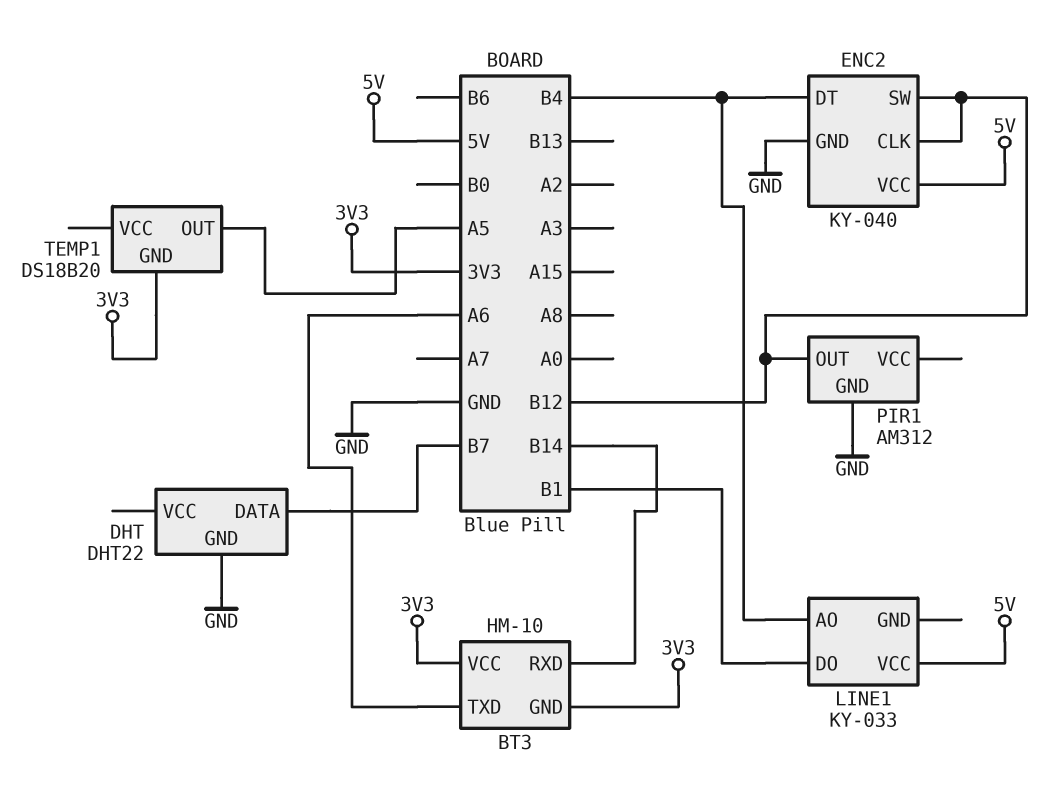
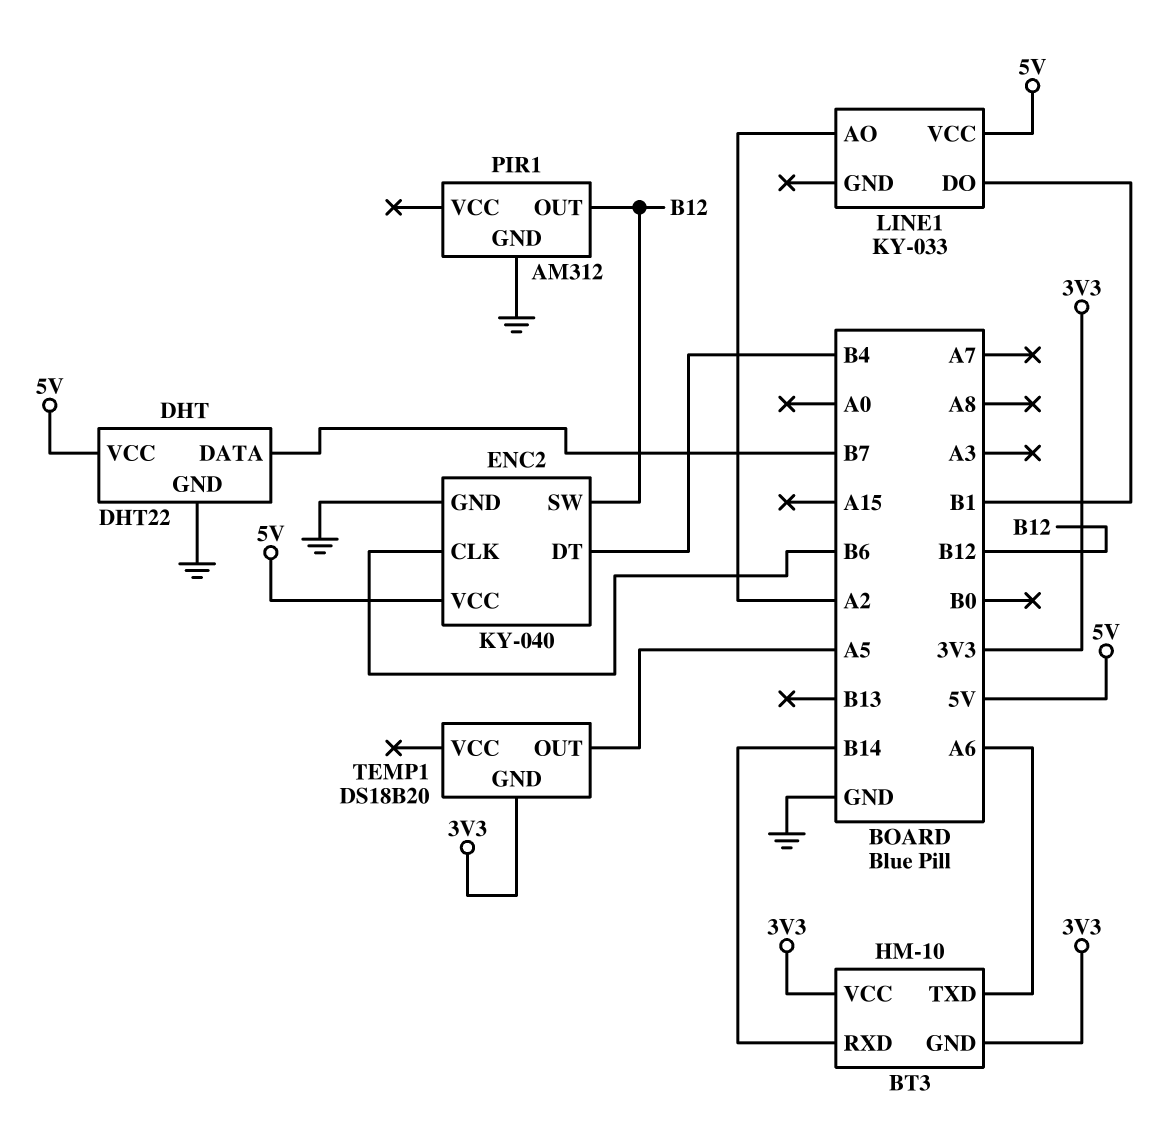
DHT pin VCC: none -> 5V
ENC2 pin CLK: B12 -> B6
LINE1 pin AO: B4 -> A2

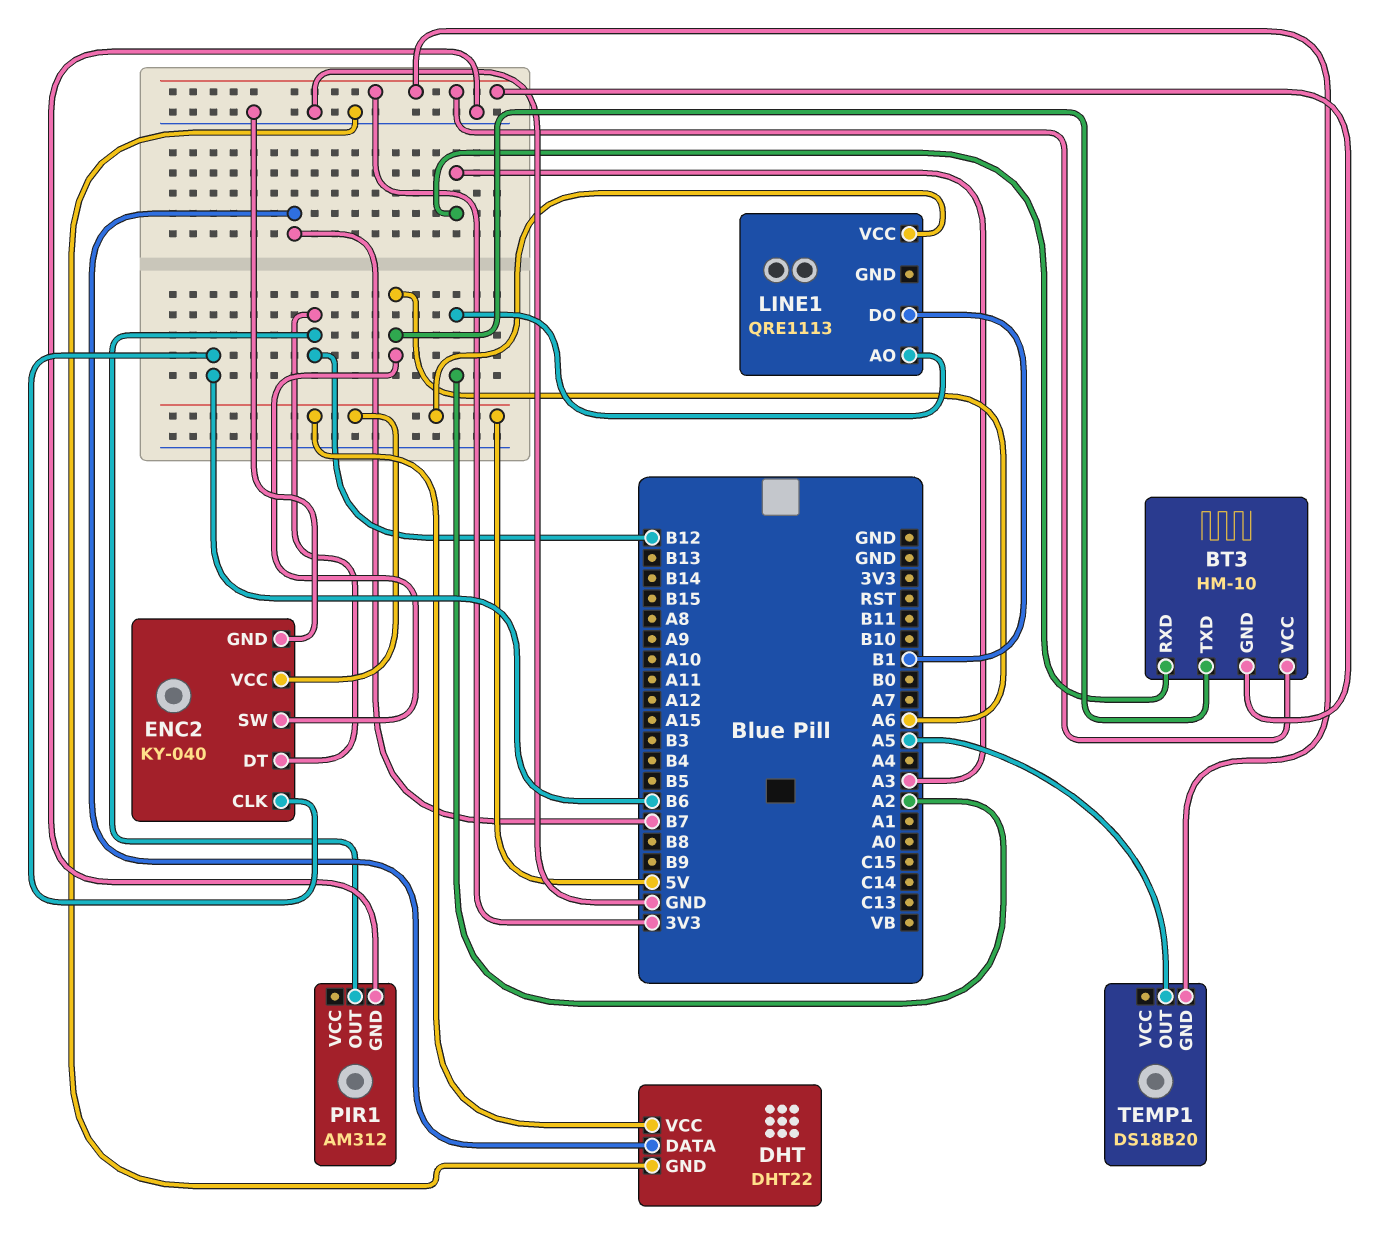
BT3 pin RXD: B14 -> A3
ENC2 pin DT: B4 -> B12
ENC2 pin SW: B12 -> A6
LINE1: KY-033 -> QRE1113

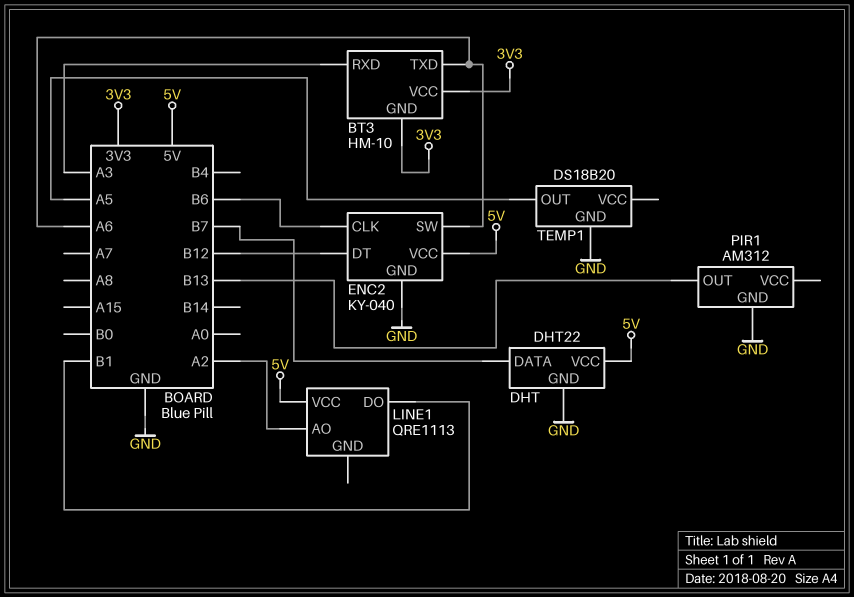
PIR1 pin OUT: B12 -> B13
TEMP1 pin GND: 3V3 -> GND

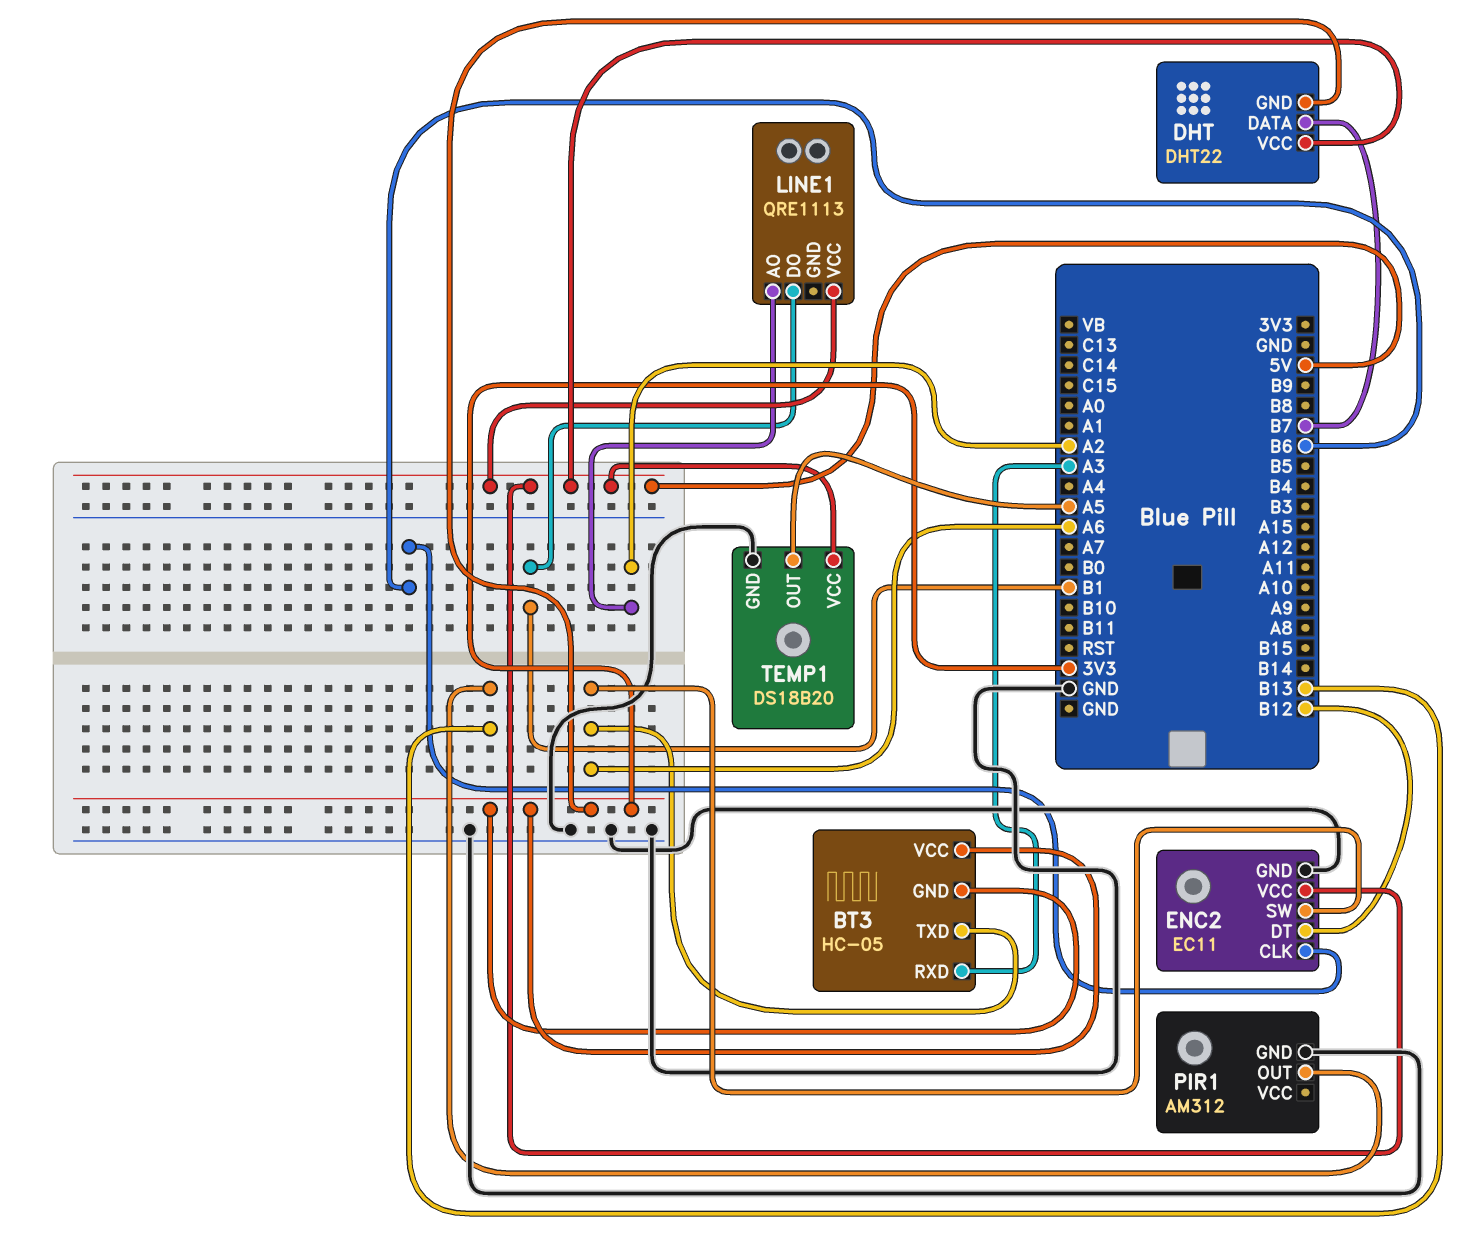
BT3: HM-10 -> HC-05
DHT pin GND: GND -> 3V3
ENC2: KY-040 -> EC11
TEMP1 pin VCC: none -> 5V

